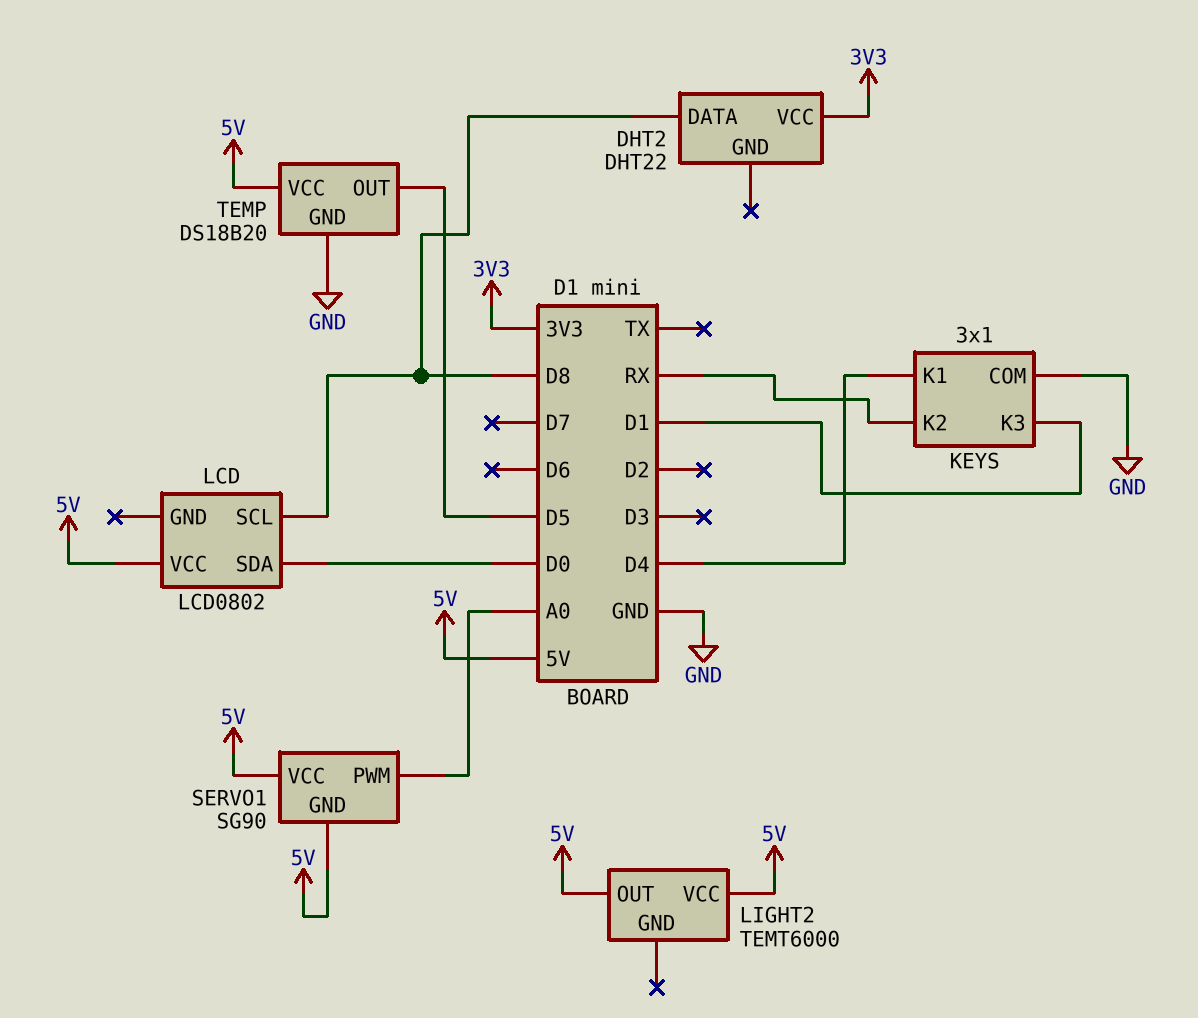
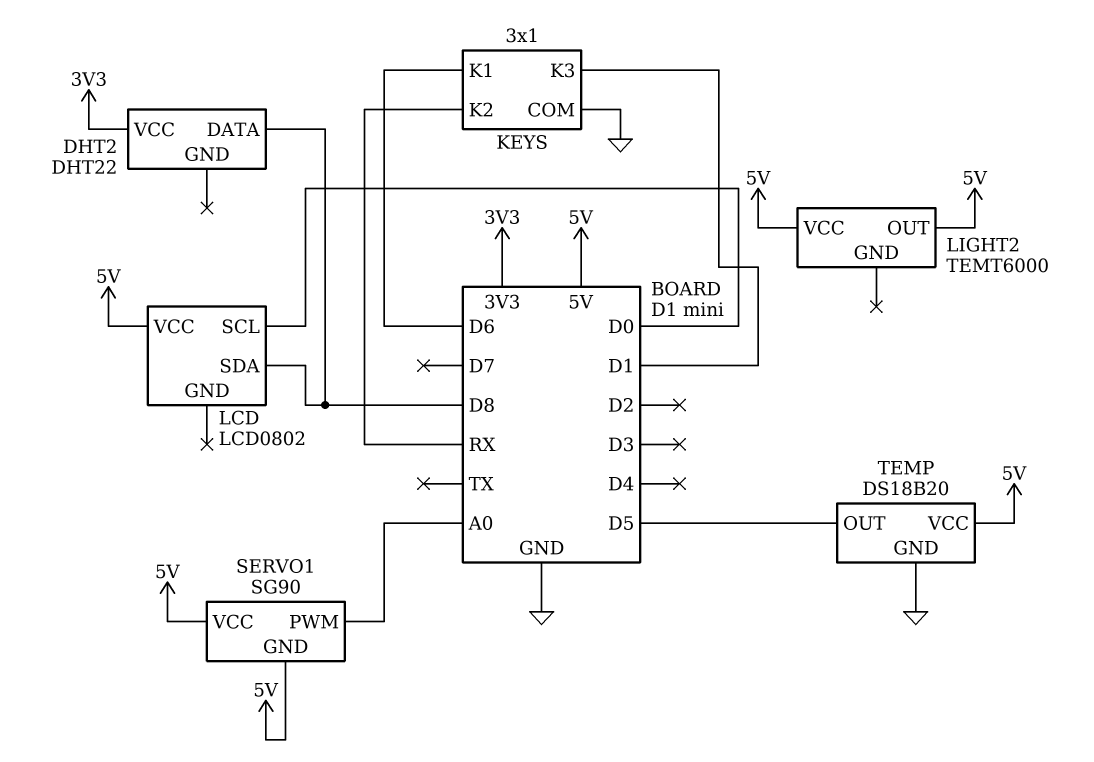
KEYS pin K1: D4 -> D6
LCD pin SCL: D8 -> D0
LCD pin SDA: D0 -> D8

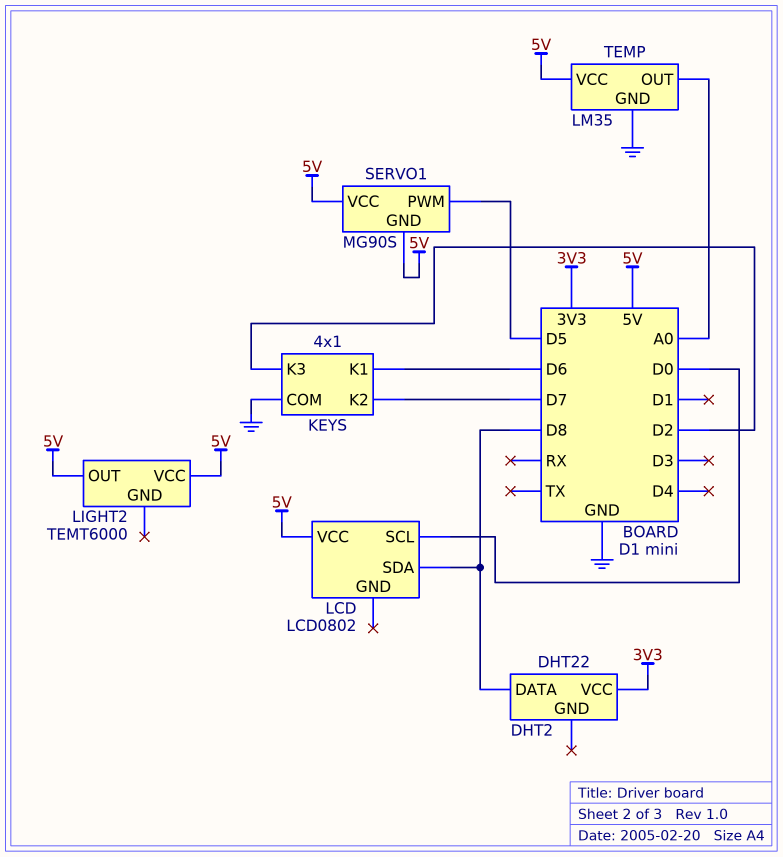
KEYS: 3x1 -> 4x1
KEYS pin K2: RX -> D7
KEYS pin K3: D1 -> D2
SERVO1: SG90 -> MG90S
SERVO1 pin PWM: A0 -> D5
TEMP: DS18B20 -> LM35
TEMP pin OUT: D5 -> A0

